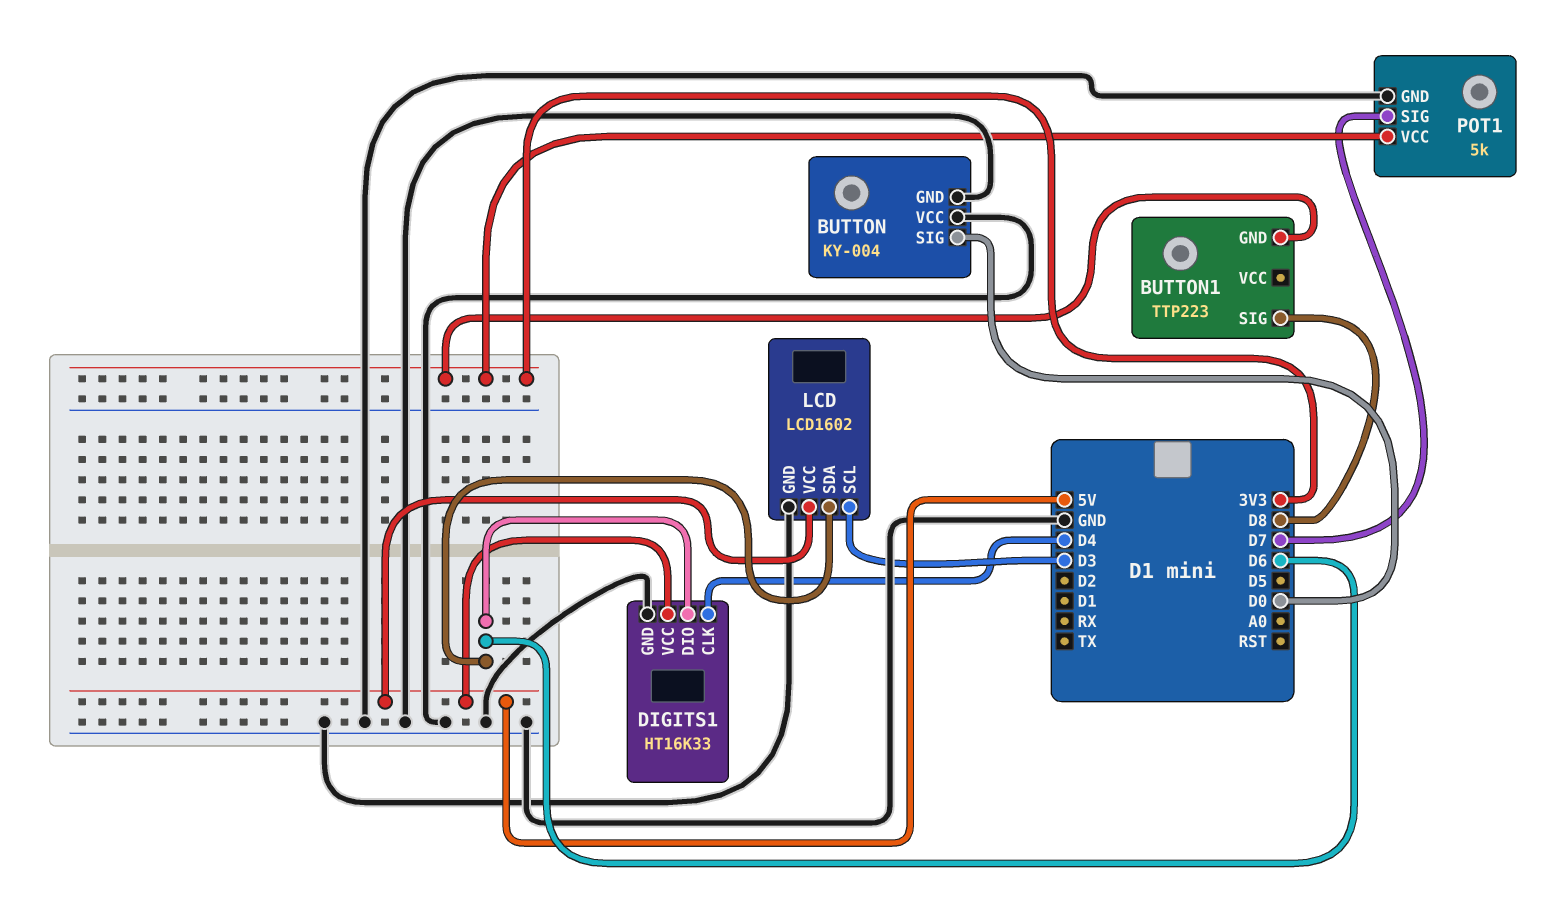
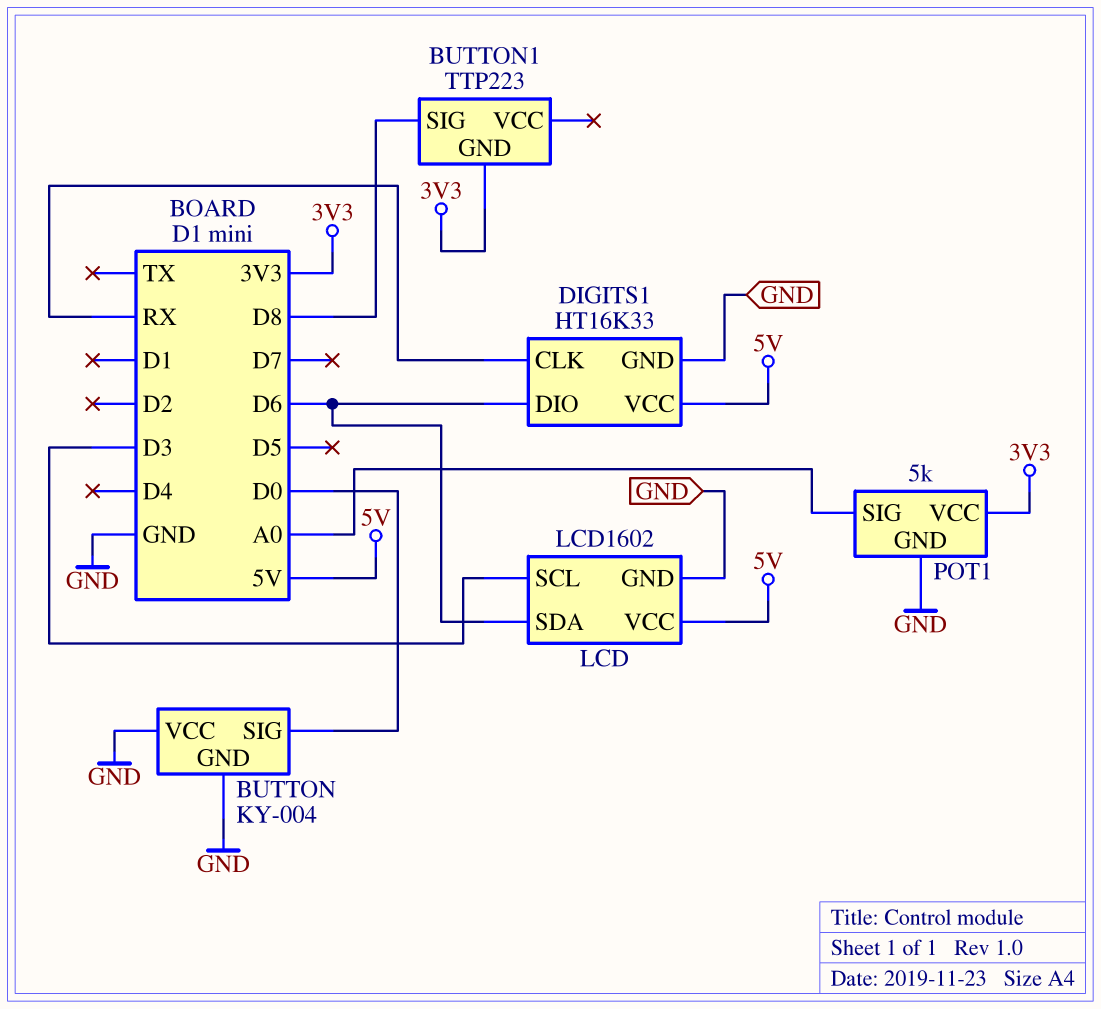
DIGITS1 pin CLK: D4 -> RX
POT1 pin SIG: D7 -> A0

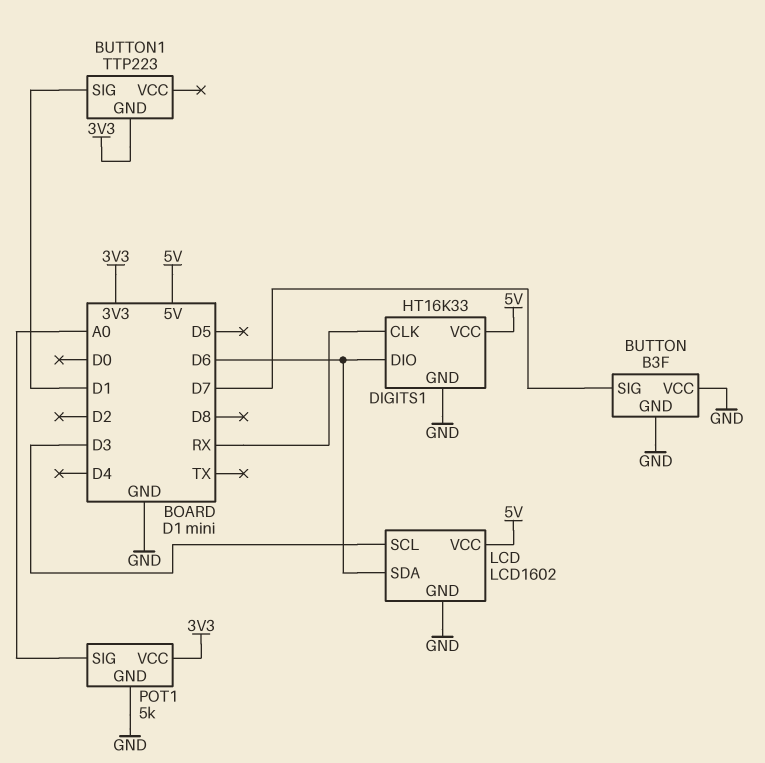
BUTTON: KY-004 -> B3F
BUTTON pin SIG: D0 -> D7
BUTTON1 pin SIG: D8 -> D1

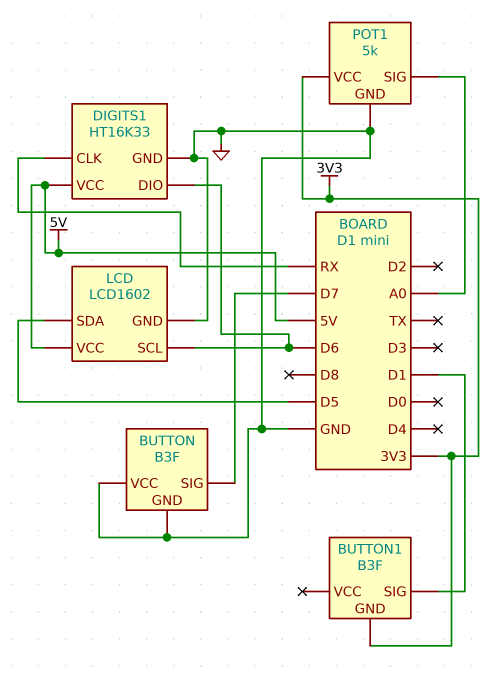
BUTTON1: TTP223 -> B3F
LCD pin SCL: D3 -> D6
LCD pin SDA: D6 -> D5

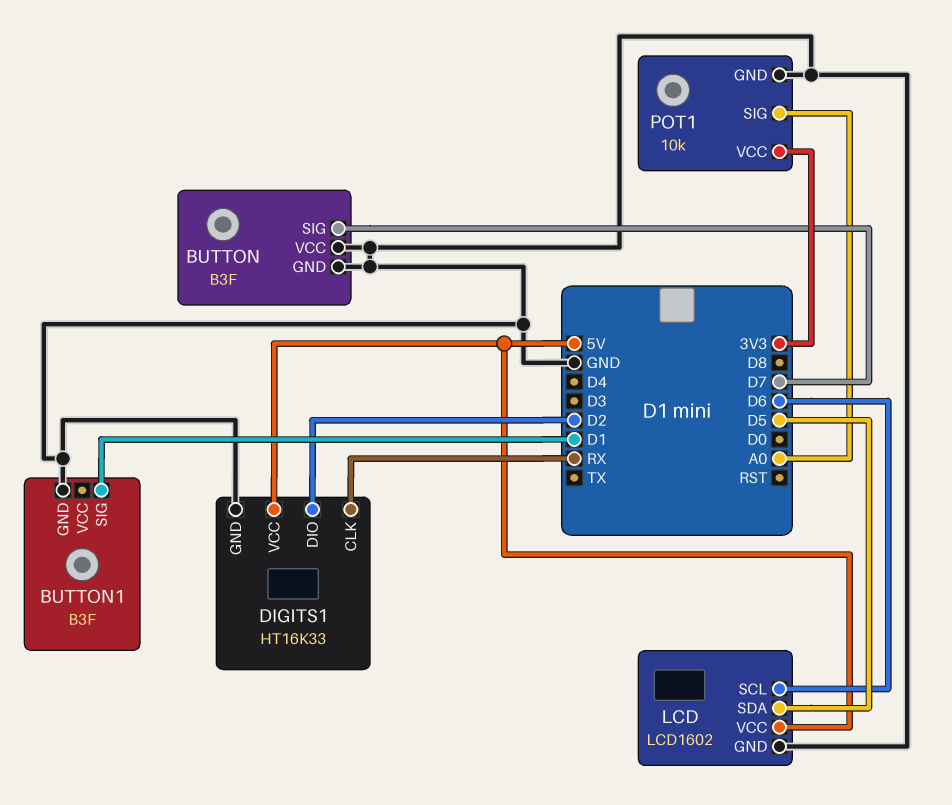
BUTTON1 pin GND: 3V3 -> GND
DIGITS1 pin DIO: D6 -> D2
POT1: 5k -> 10k

